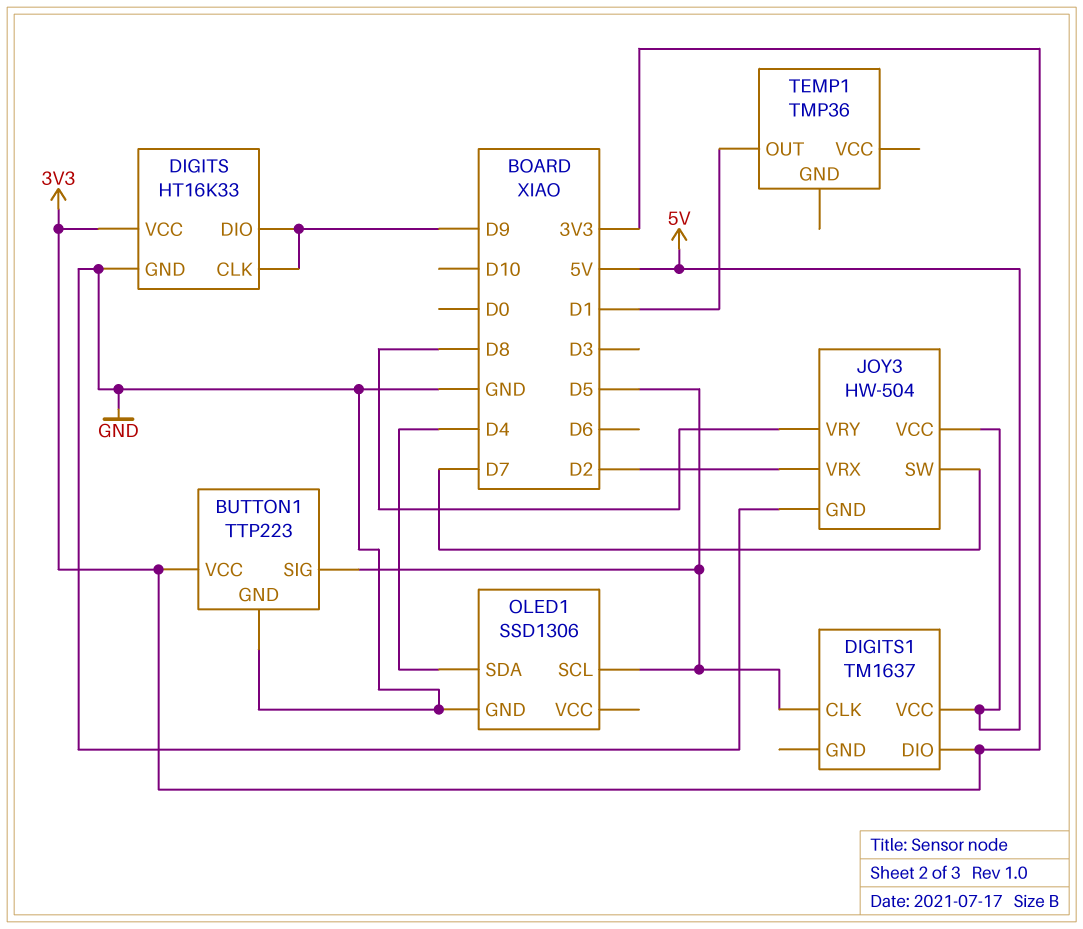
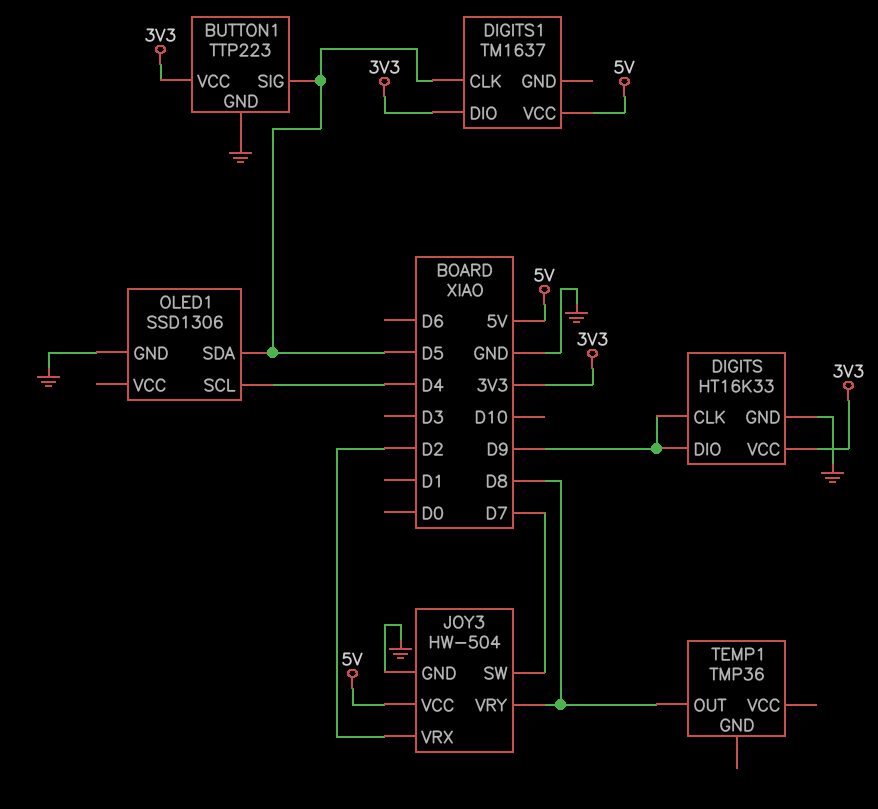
OLED1 pin SCL: D5 -> D4
OLED1 pin SDA: D4 -> D5
TEMP1 pin OUT: D1 -> D8

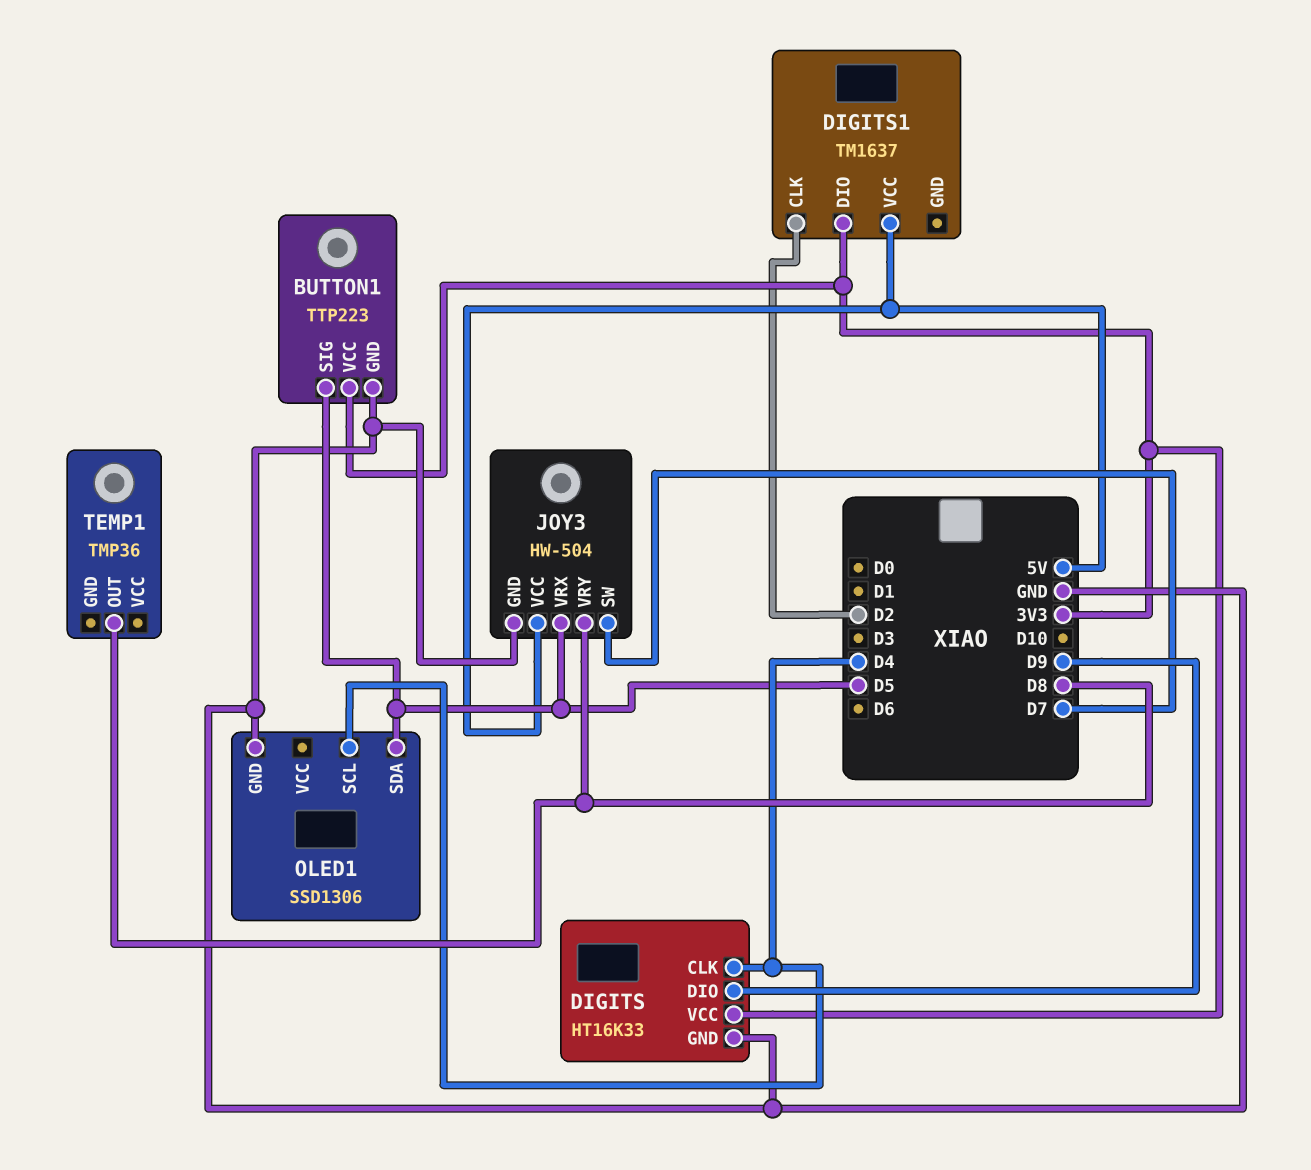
DIGITS pin CLK: D9 -> D4
DIGITS1 pin CLK: D5 -> D2
JOY3 pin VRX: D2 -> D5

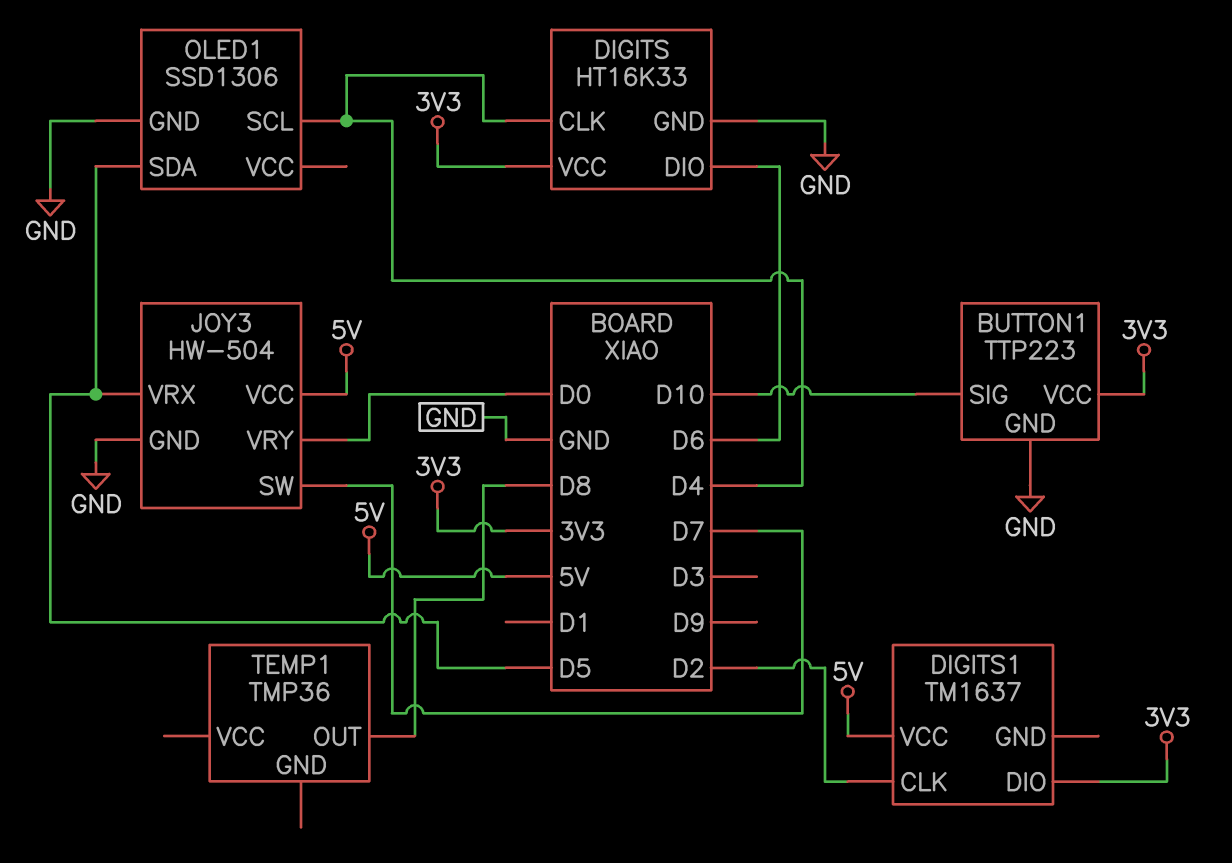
BUTTON1 pin SIG: D5 -> D10
DIGITS pin DIO: D9 -> D6
JOY3 pin VRY: D8 -> D0

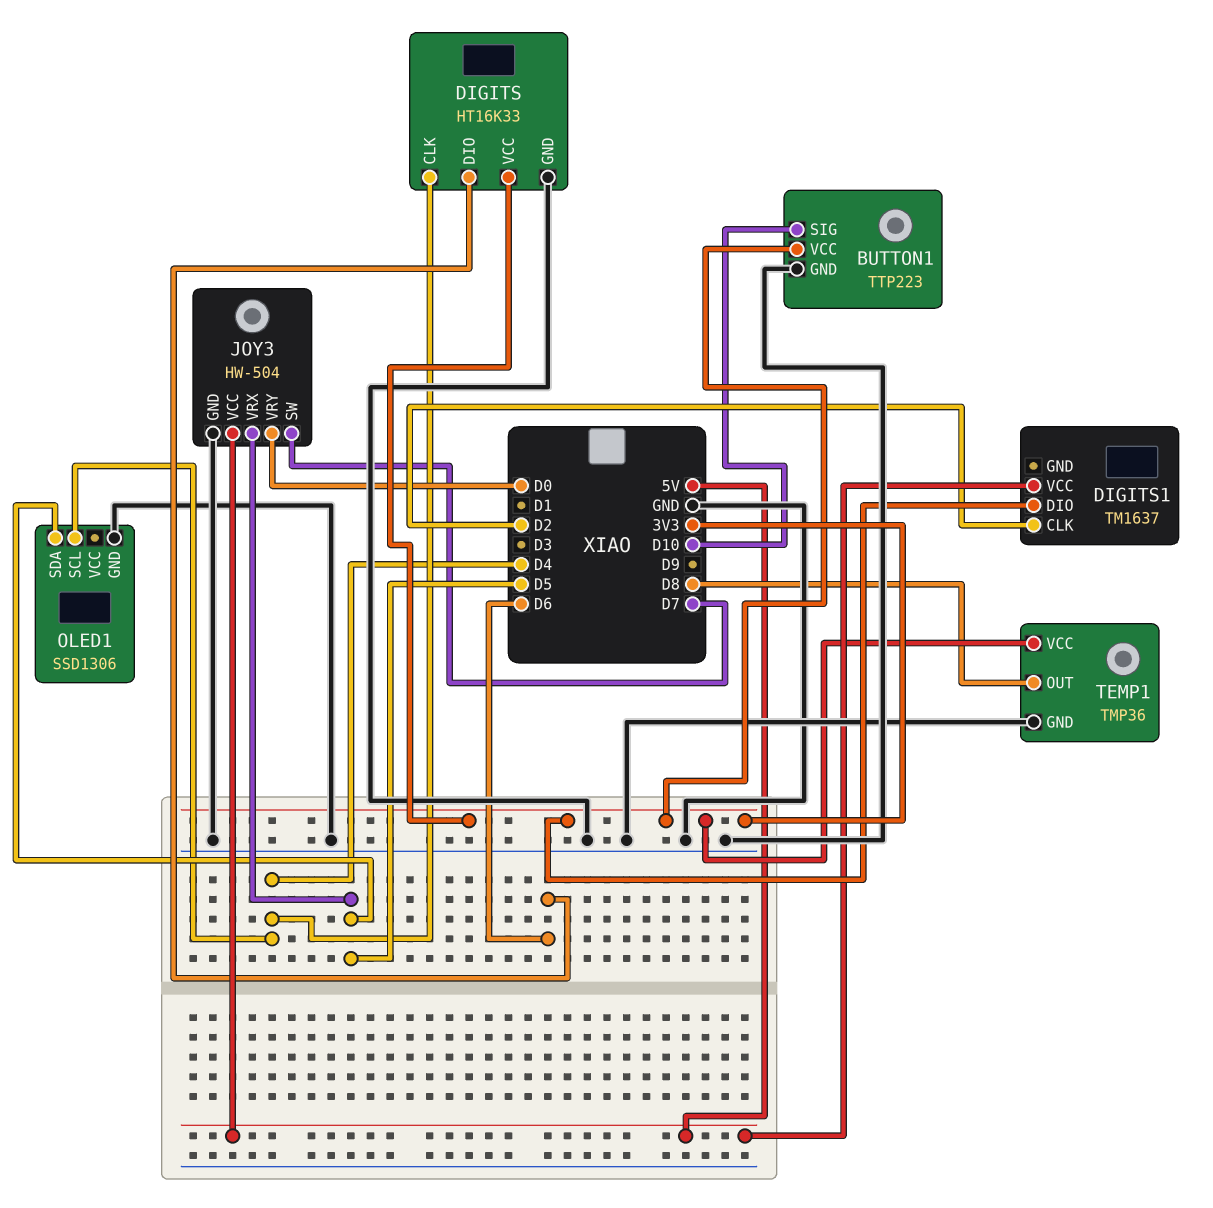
TEMP1 pin GND: none -> GND
TEMP1 pin VCC: none -> 3V3

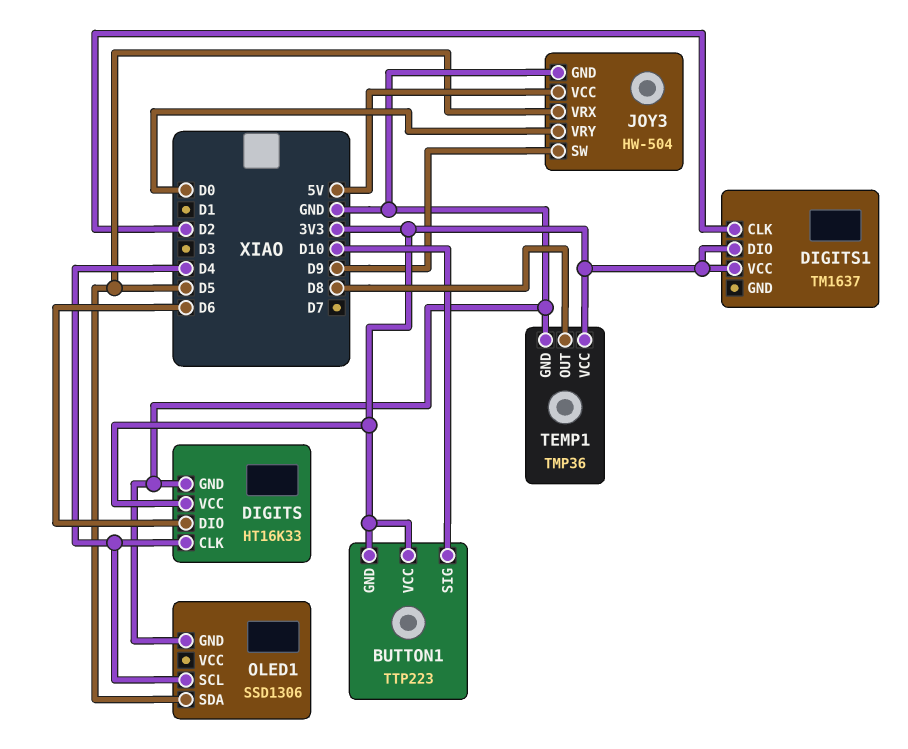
BUTTON1 pin GND: GND -> 3V3
DIGITS1 pin VCC: 5V -> 3V3
JOY3 pin SW: D7 -> D9

